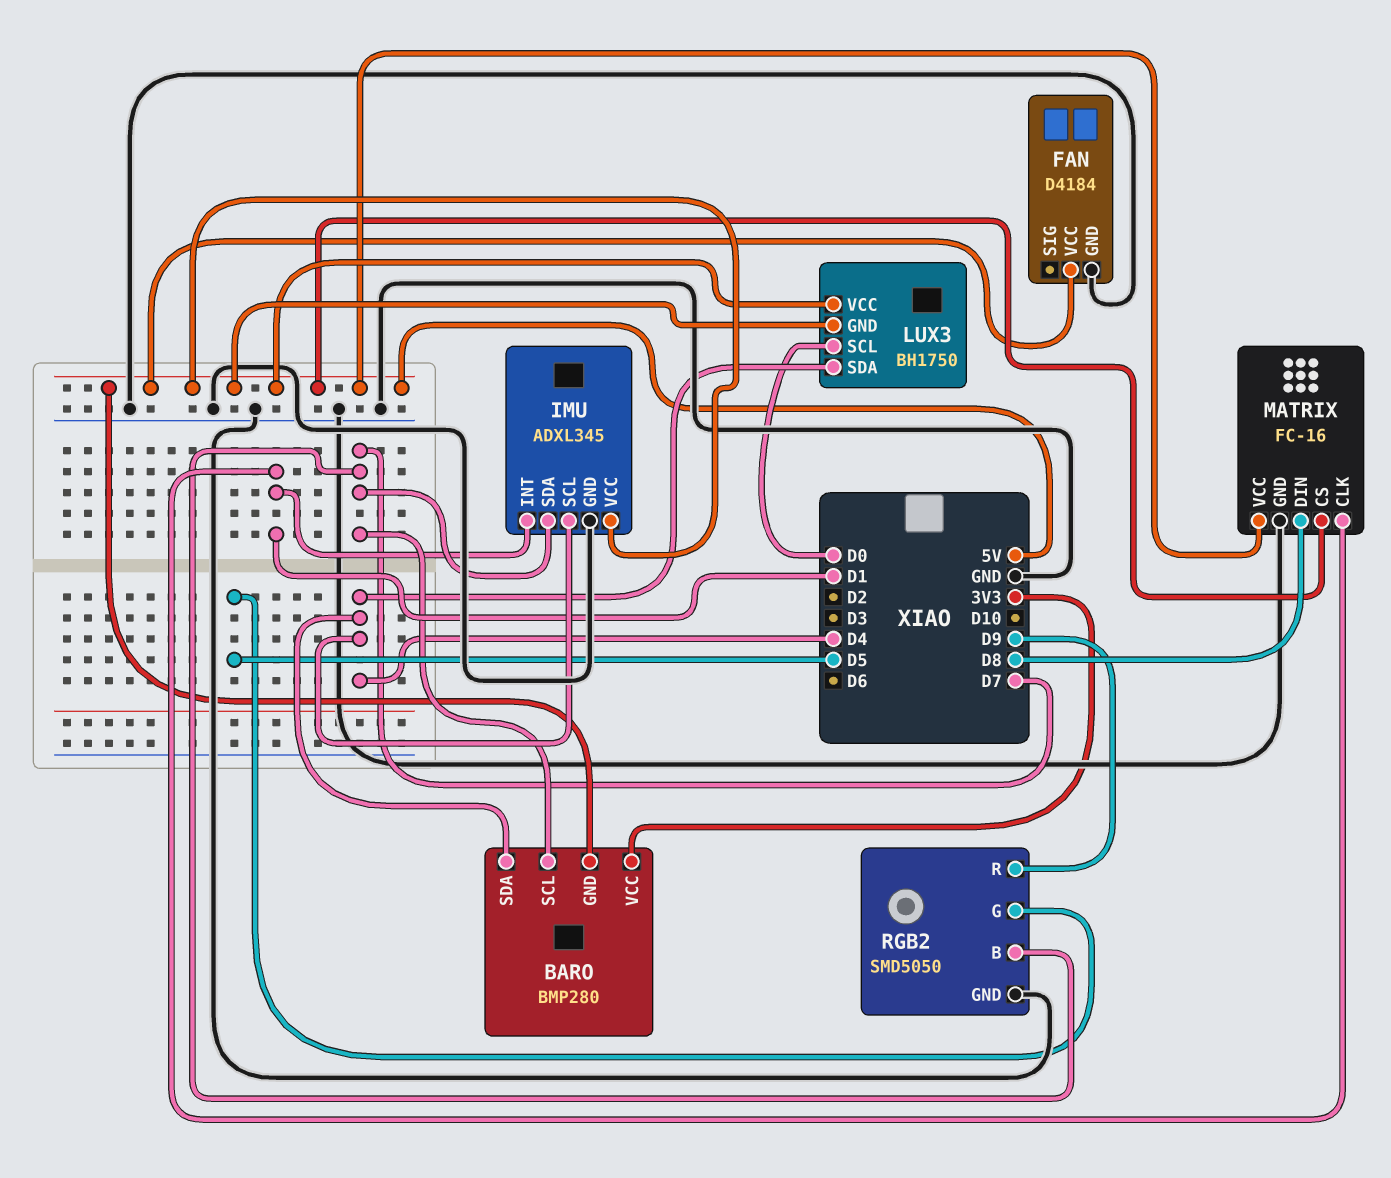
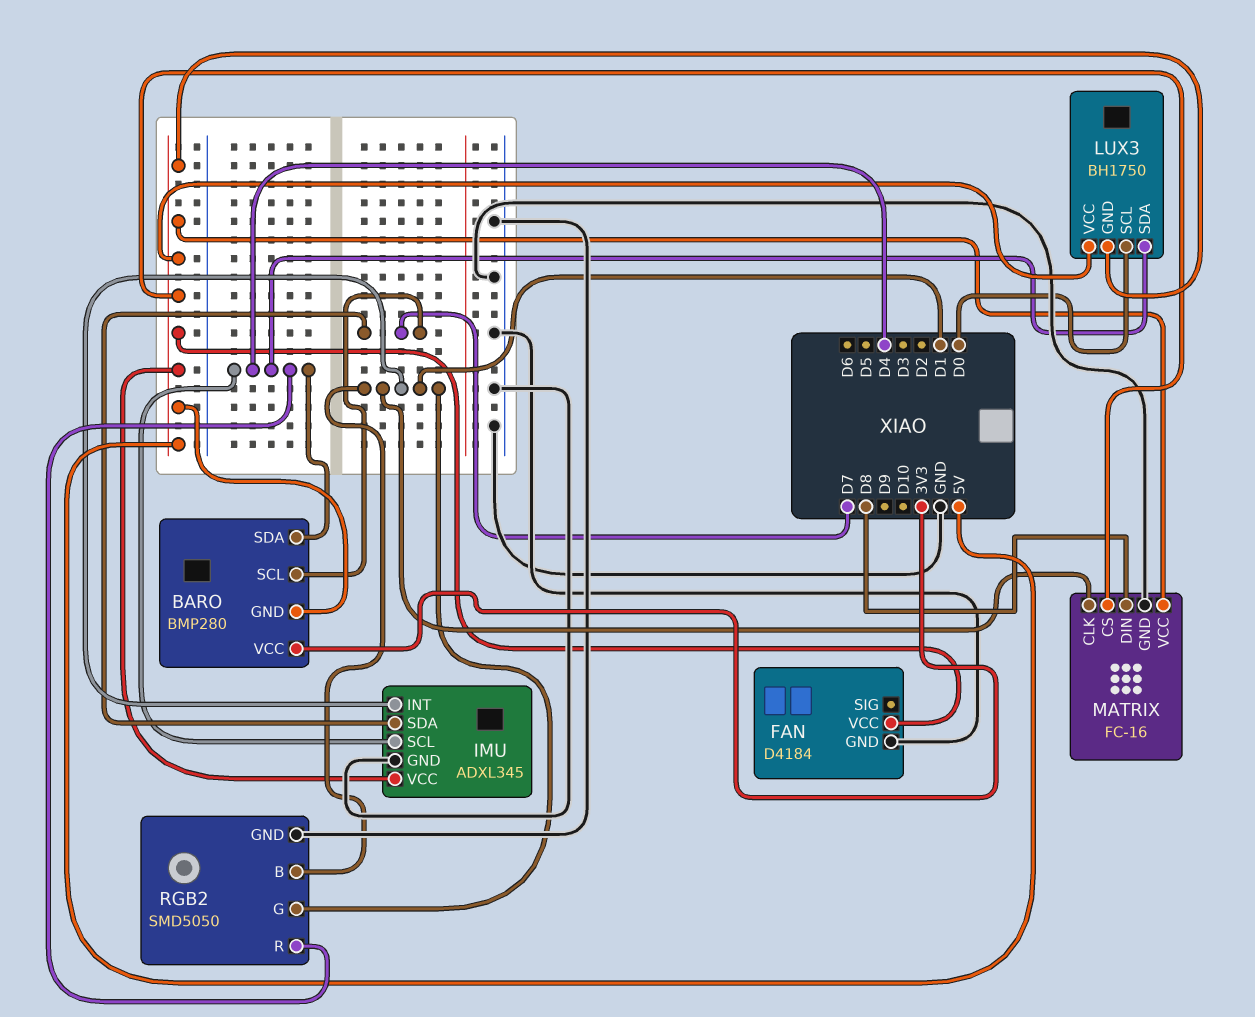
RGB2 pin B: D7 -> D1
RGB2 pin G: D5 -> D1
RGB2 pin R: D9 -> D4

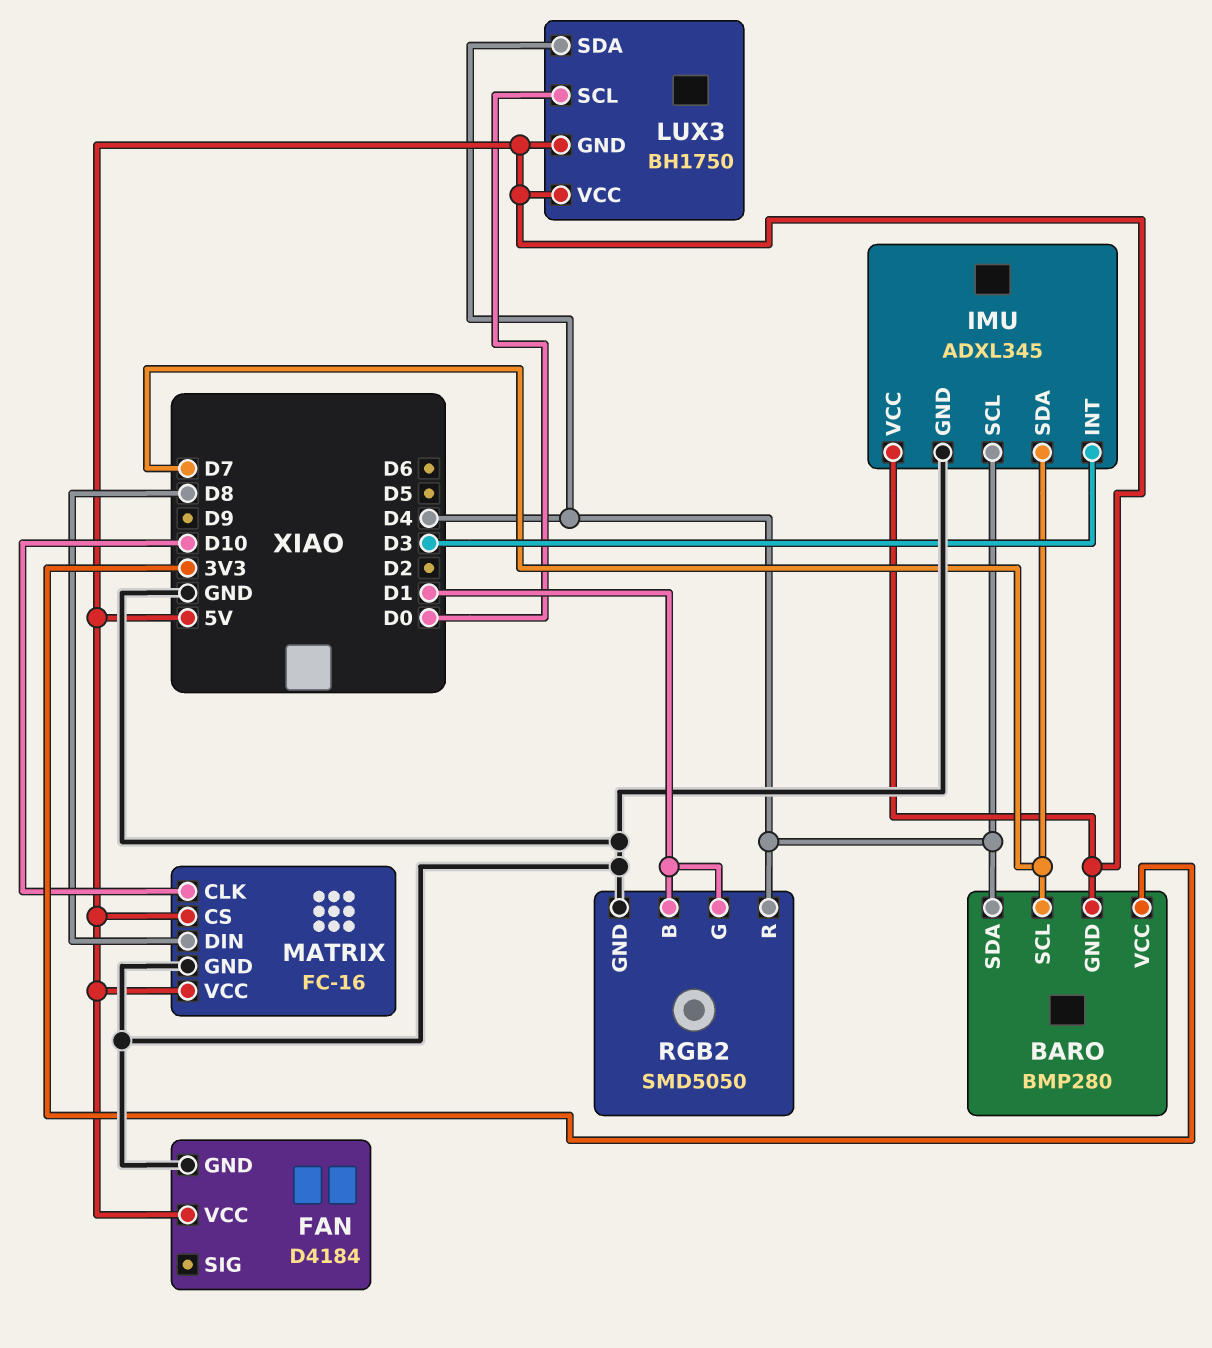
IMU pin INT: D1 -> D3
MATRIX pin CLK: D1 -> D10

